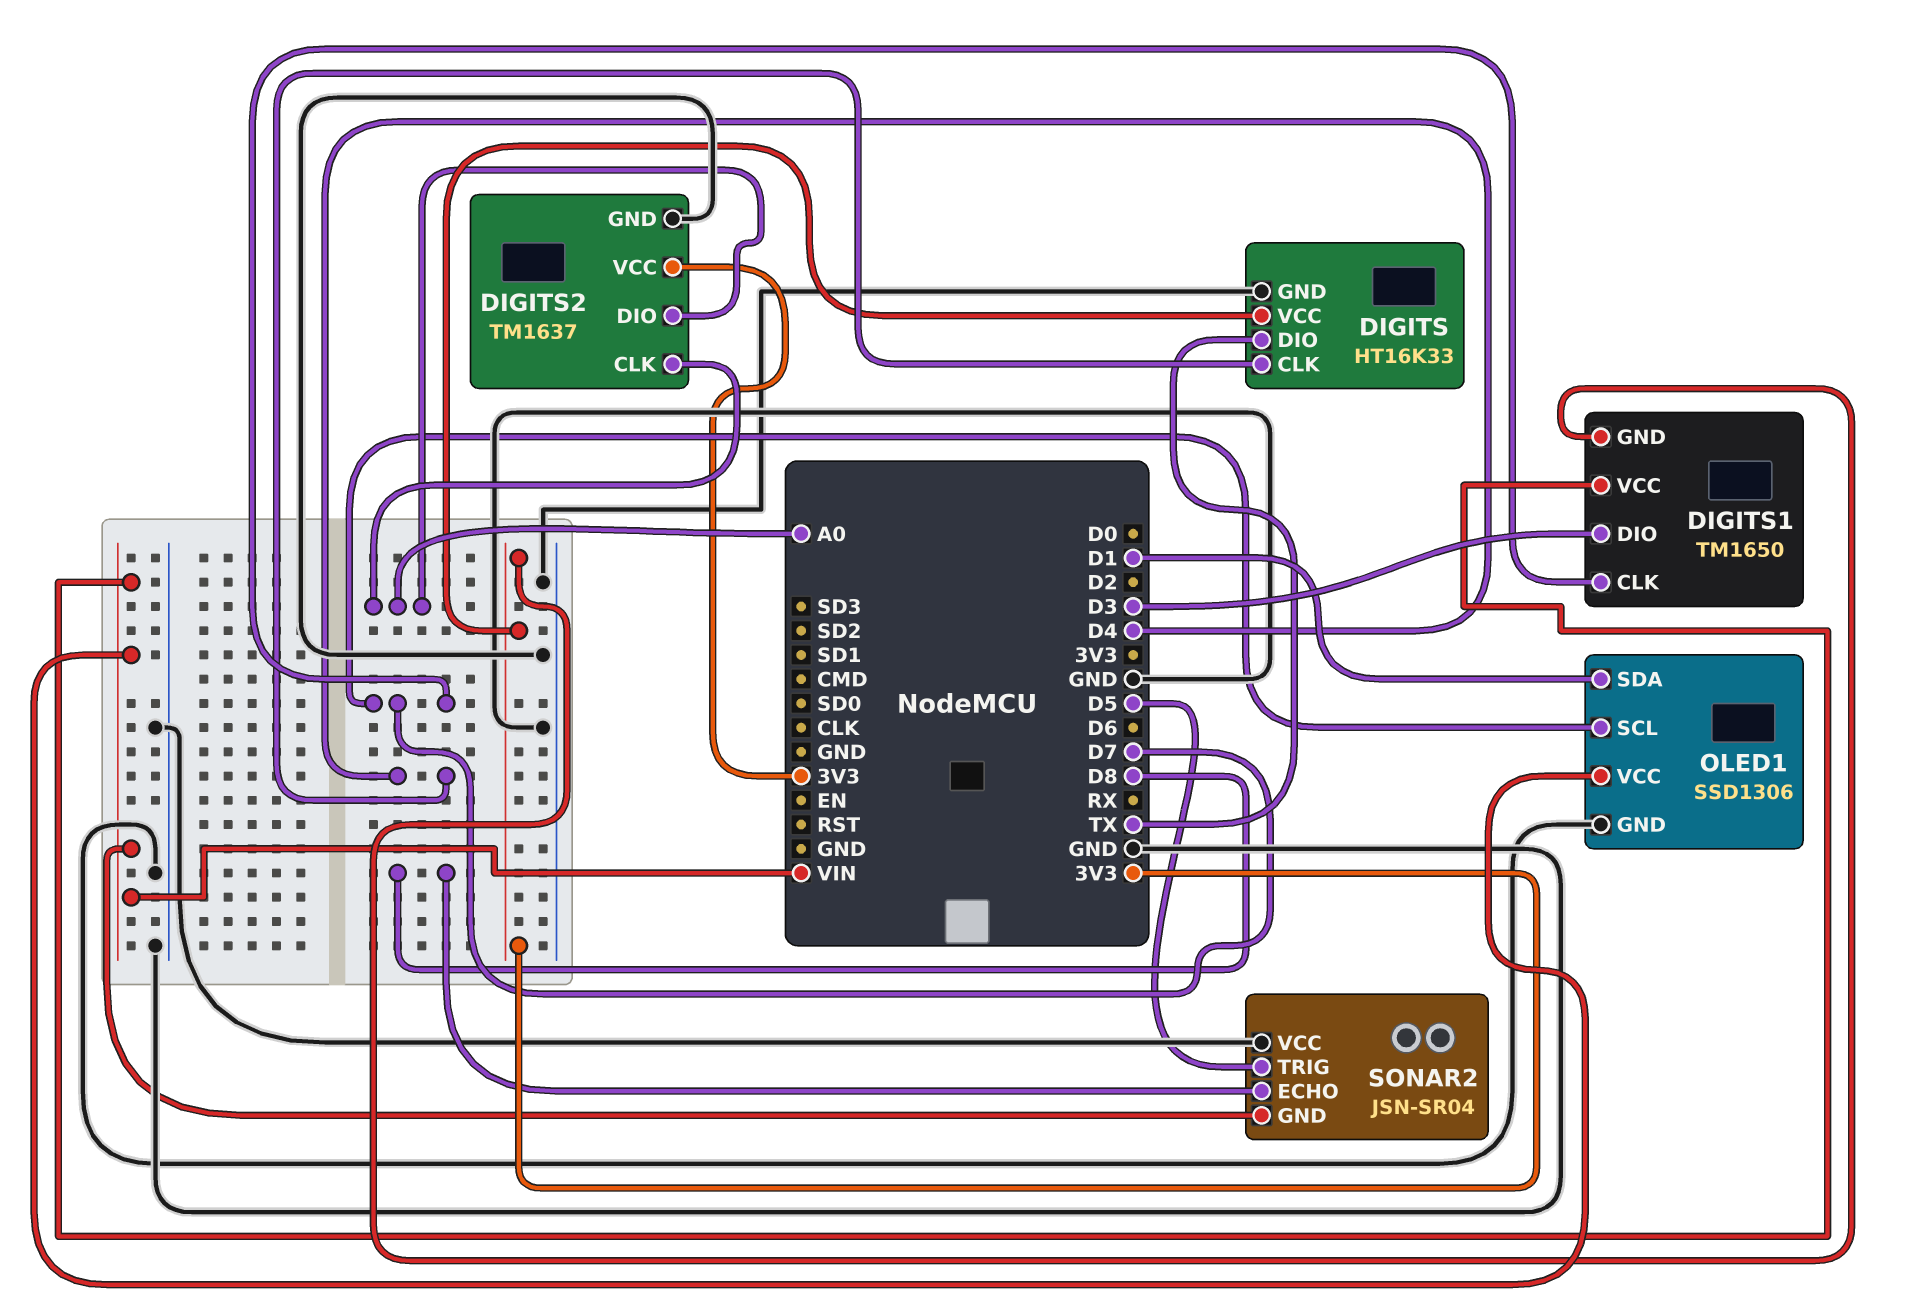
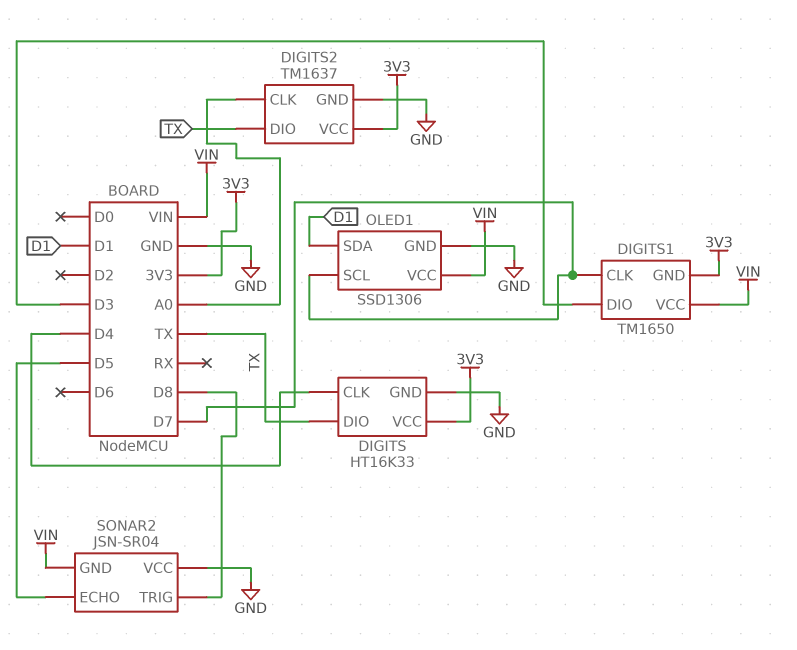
DIGITS2 pin DIO: A0 -> TX
SONAR2 pin ECHO: D8 -> D5
SONAR2 pin TRIG: D5 -> D8

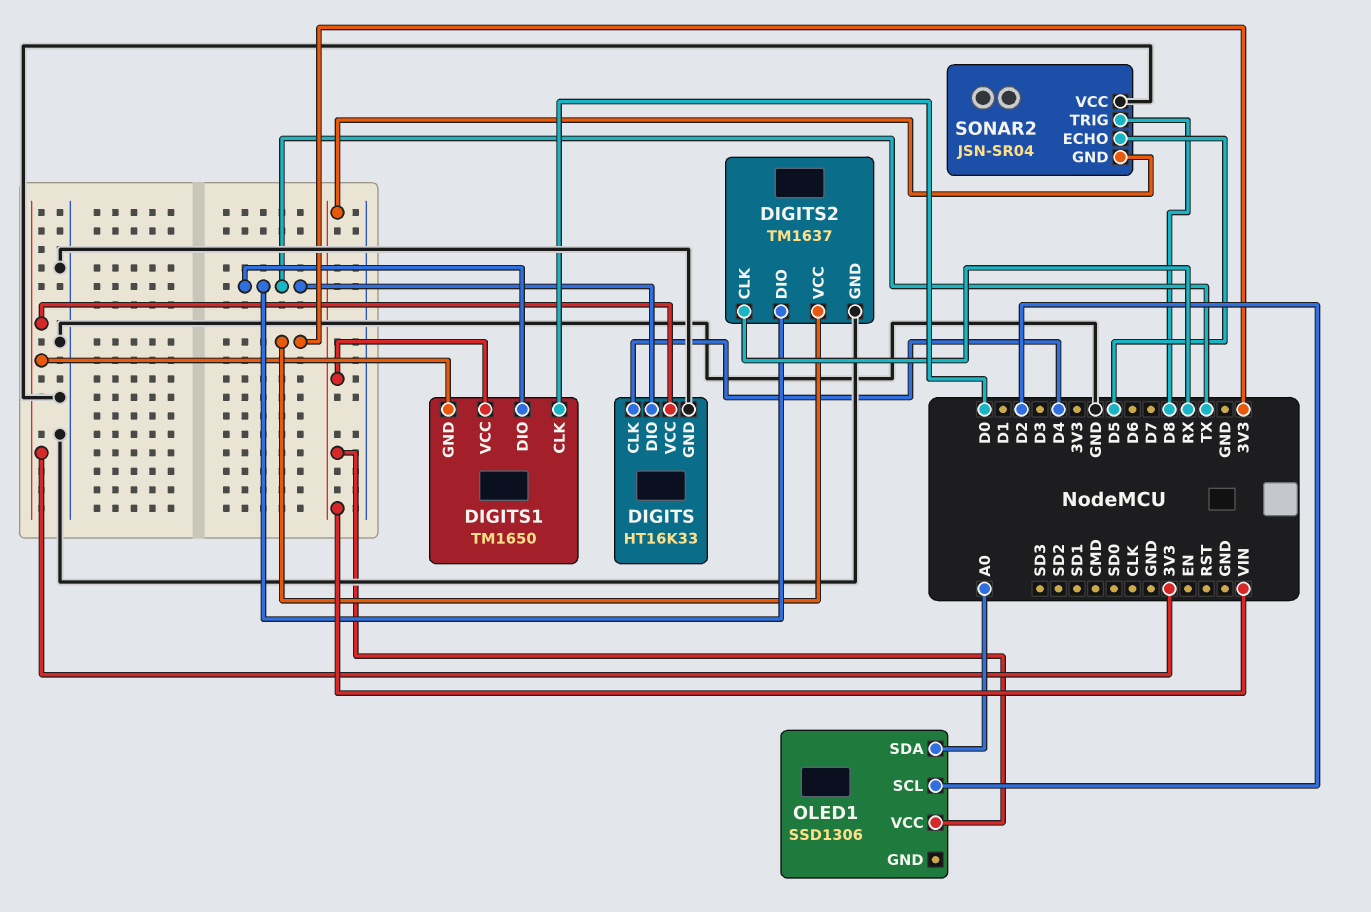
DIGITS1 pin CLK: D7 -> D0
DIGITS1 pin DIO: D3 -> TX
DIGITS2 pin CLK: A0 -> RX
OLED1 pin GND: GND -> none
OLED1 pin SCL: D7 -> D2
OLED1 pin SDA: D1 -> A0

